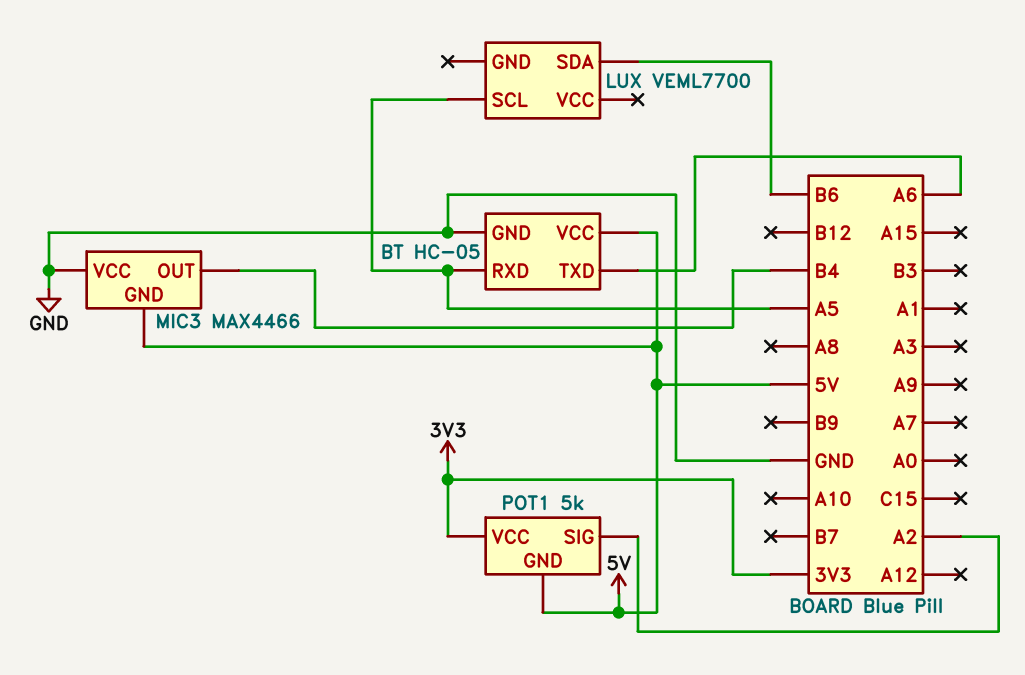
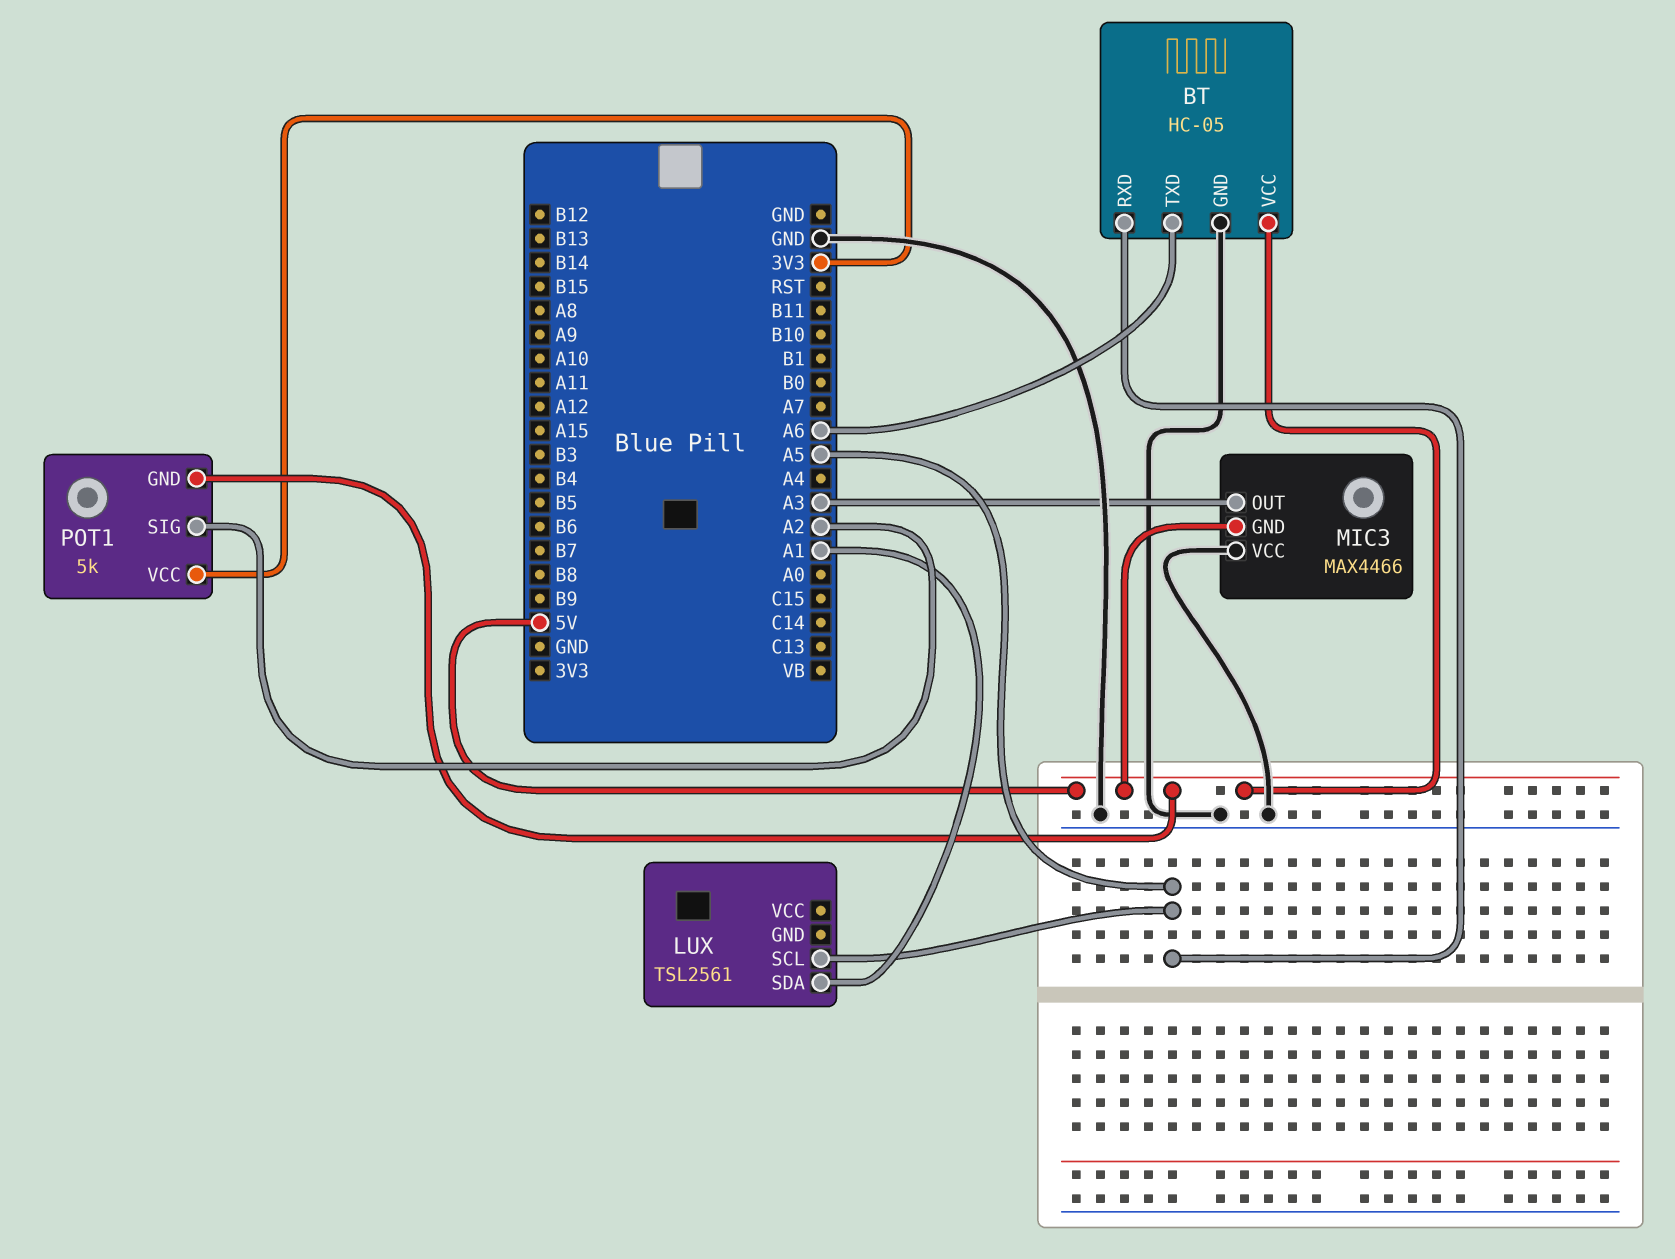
LUX: VEML7700 -> TSL2561
LUX pin SDA: B6 -> A1
MIC3 pin OUT: B4 -> A3

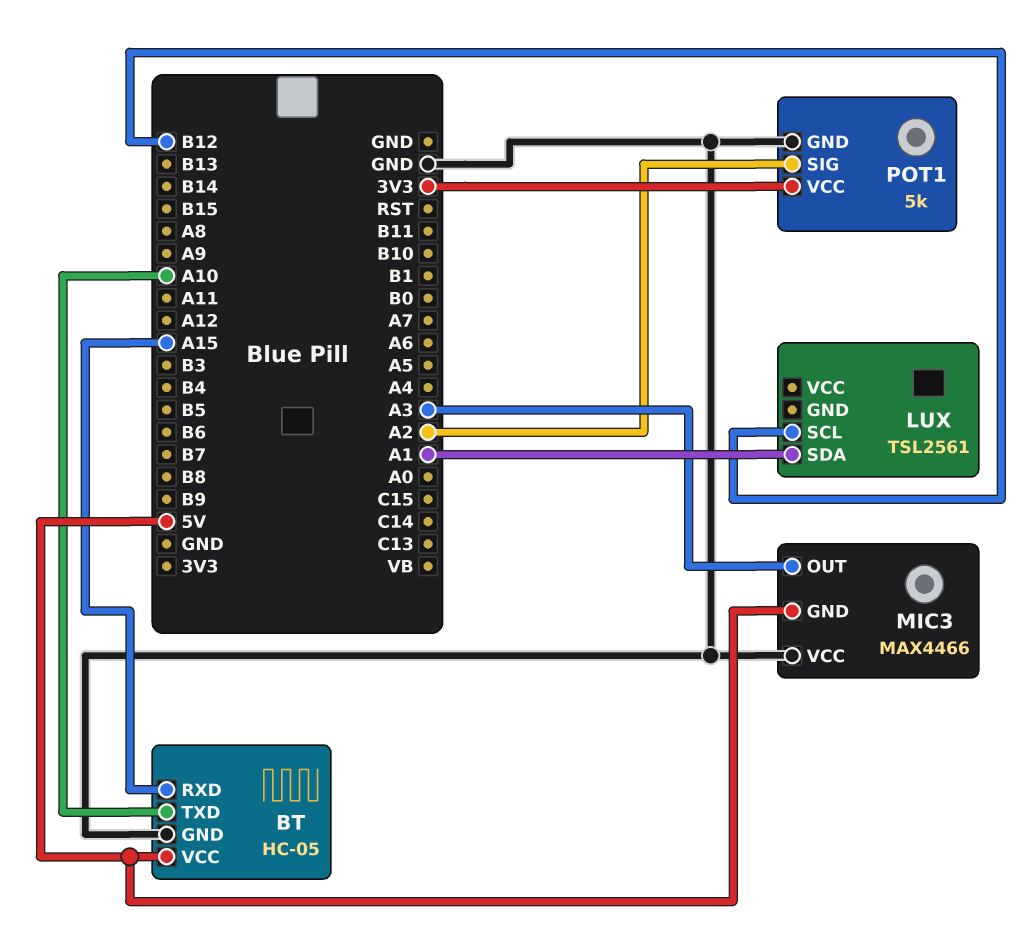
BT pin RXD: A5 -> A15
BT pin TXD: A6 -> A10
LUX pin SCL: A5 -> B12
POT1 pin GND: 5V -> GND

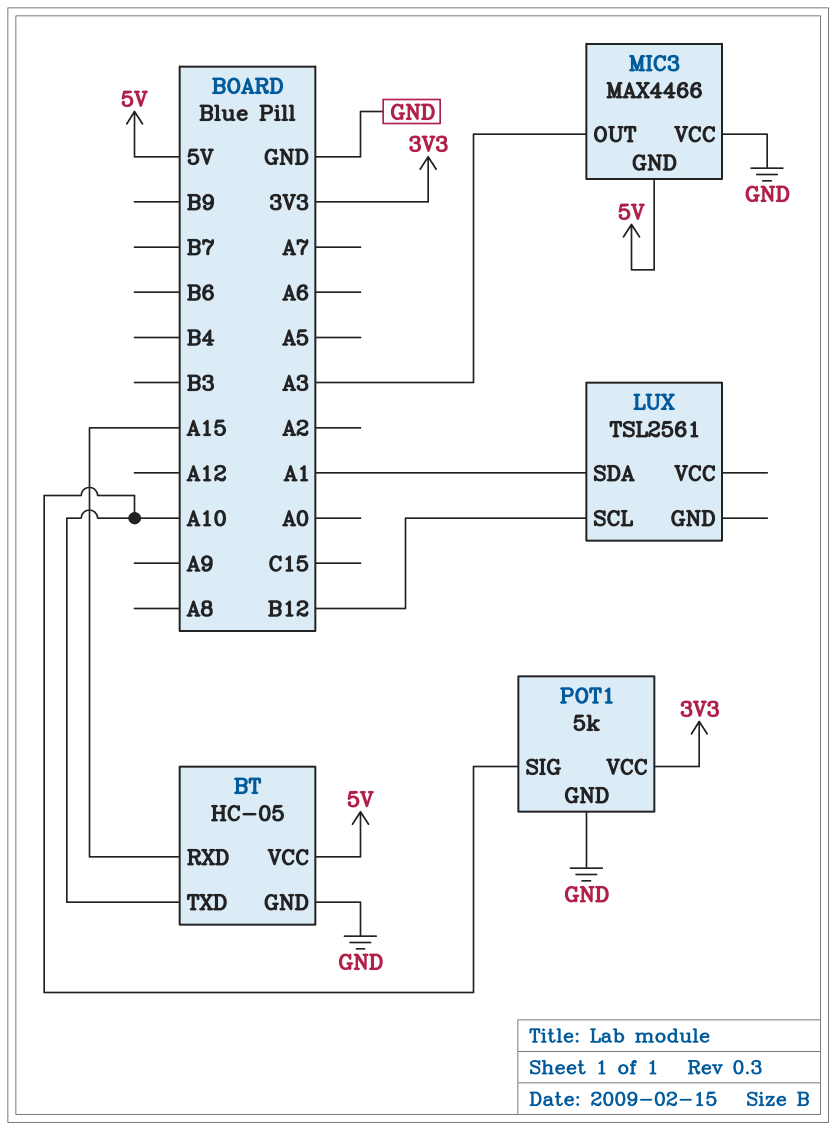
POT1 pin SIG: A2 -> A10

